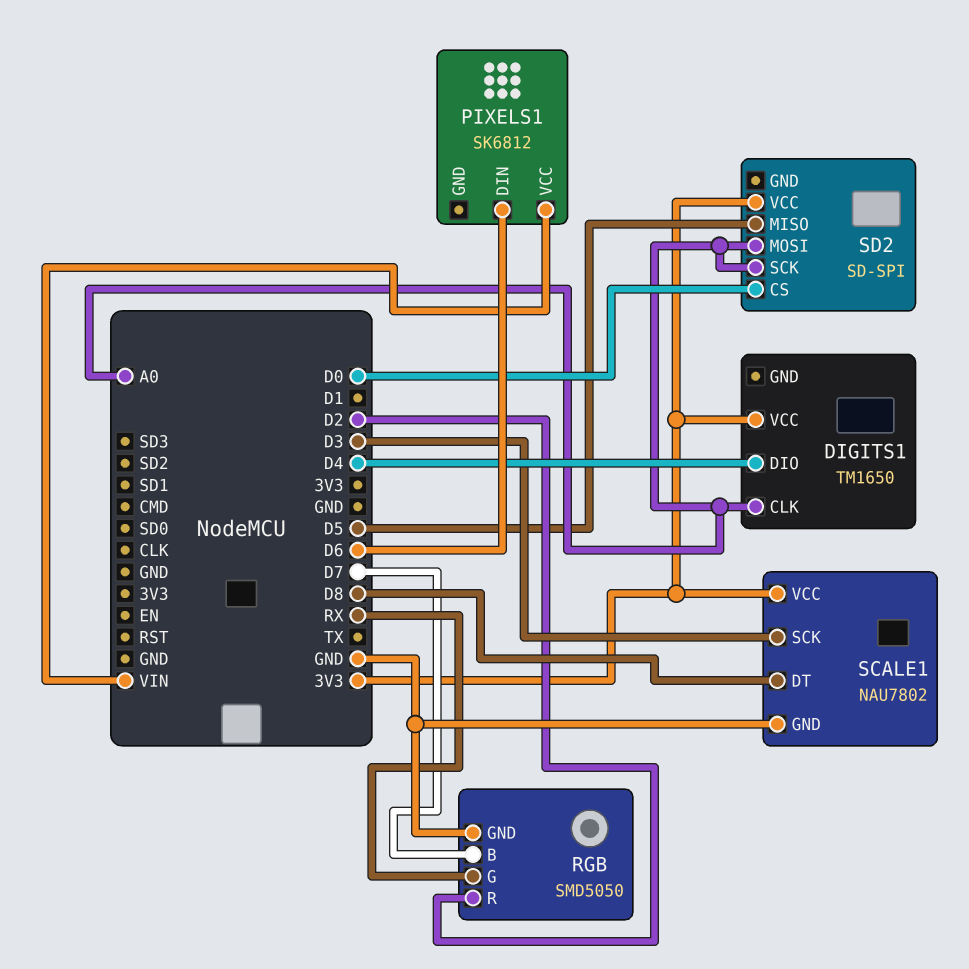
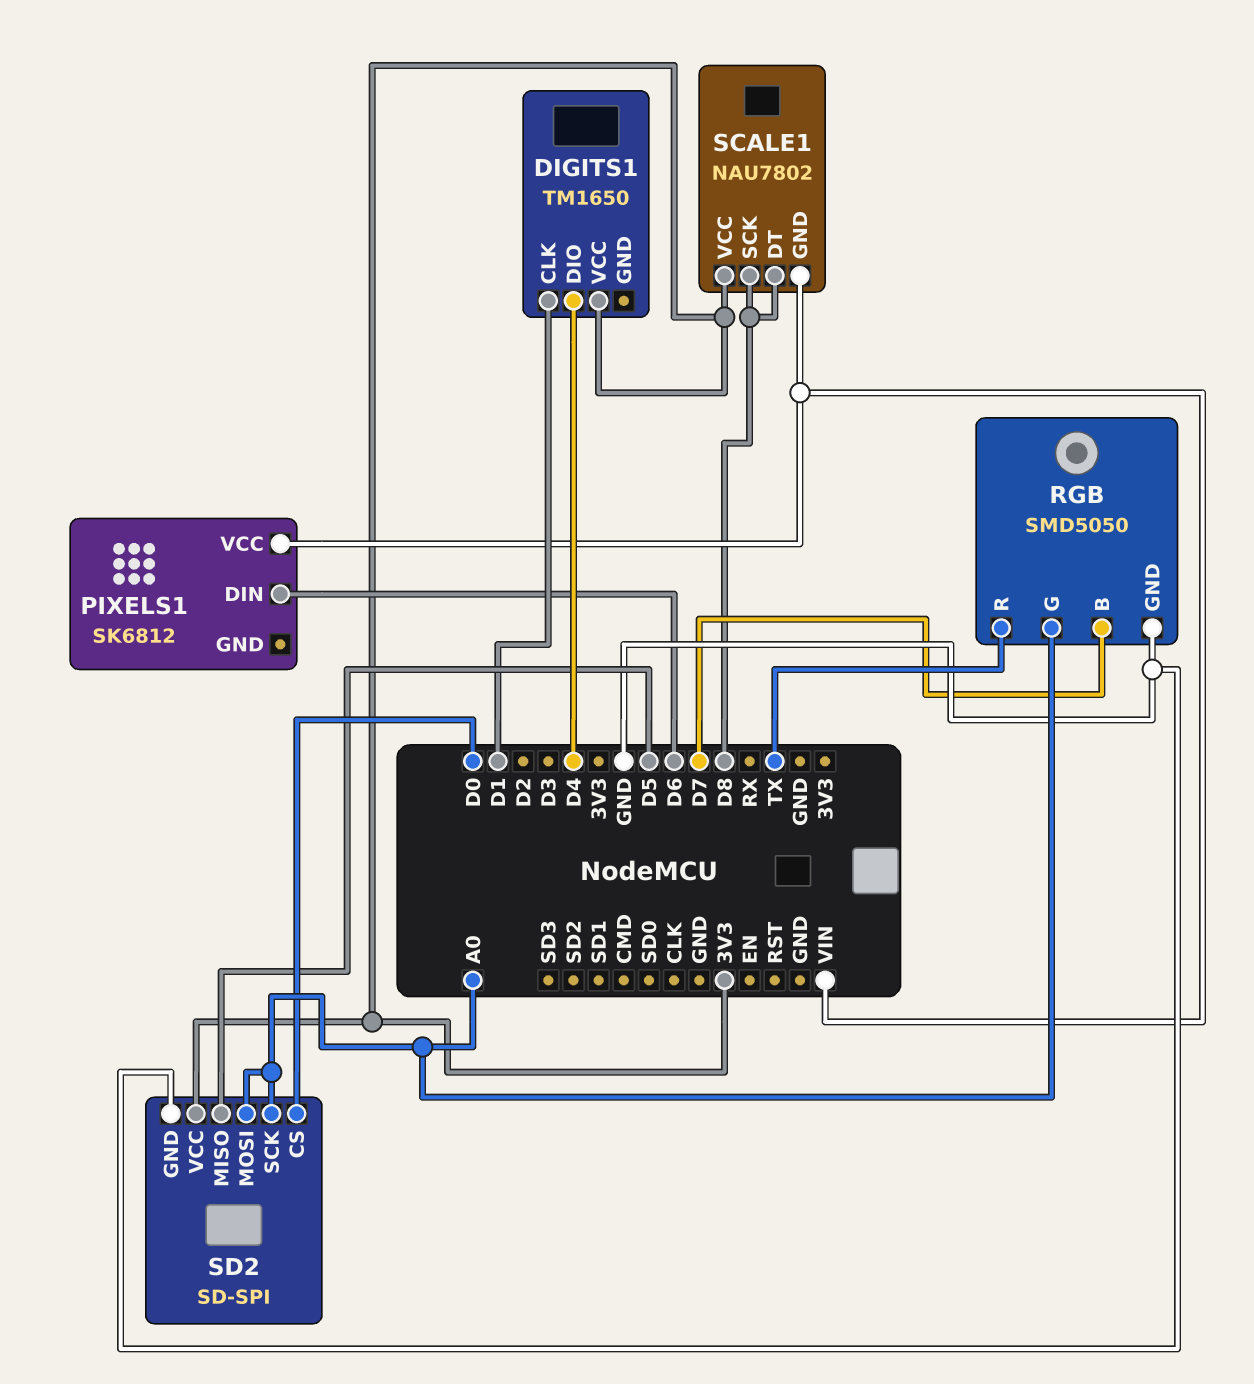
DIGITS1 pin CLK: A0 -> D1
RGB pin G: RX -> A0
RGB pin R: D2 -> TX
SCALE1 pin GND: GND -> VIN
SCALE1 pin SCK: D3 -> D8
SD2 pin GND: none -> GND

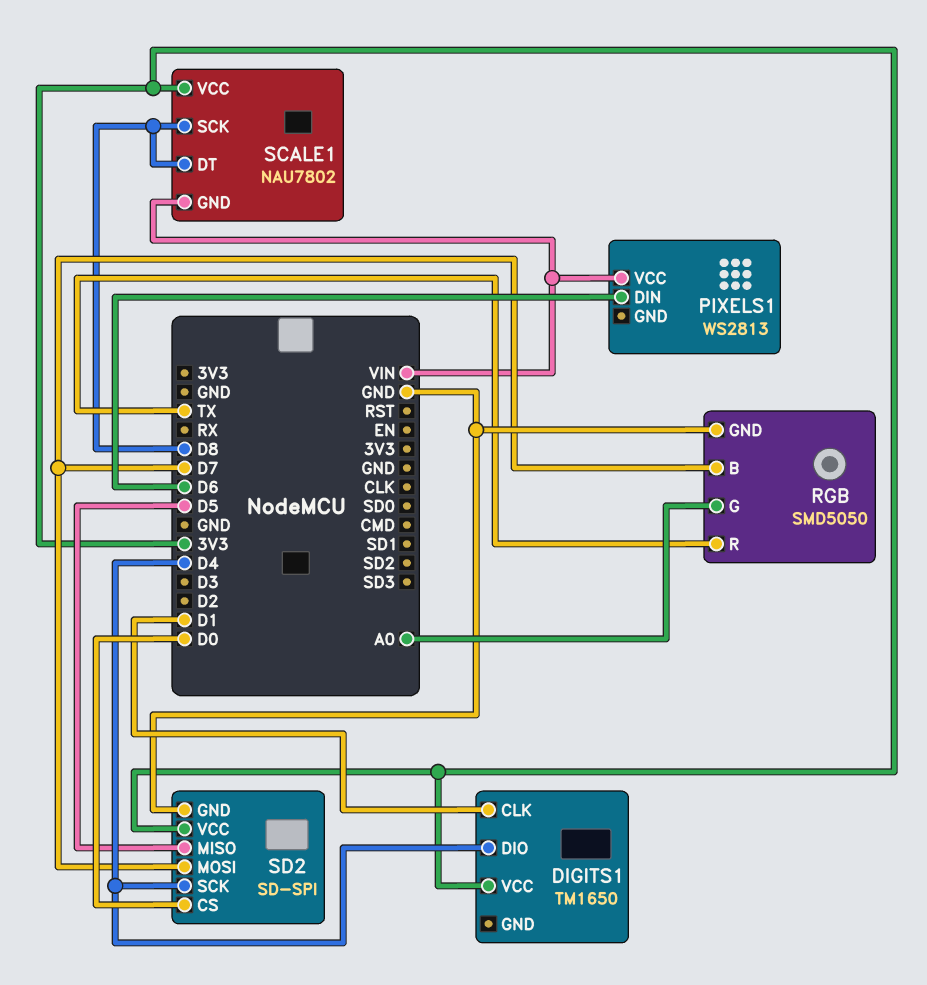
PIXELS1: SK6812 -> WS2813
SD2 pin MOSI: A0 -> D7
SD2 pin SCK: A0 -> D4

